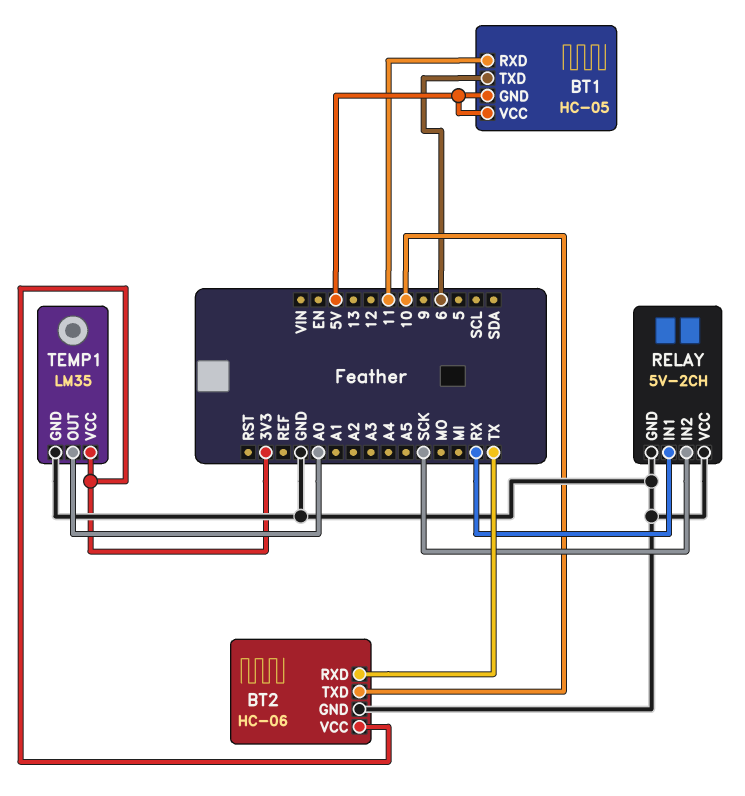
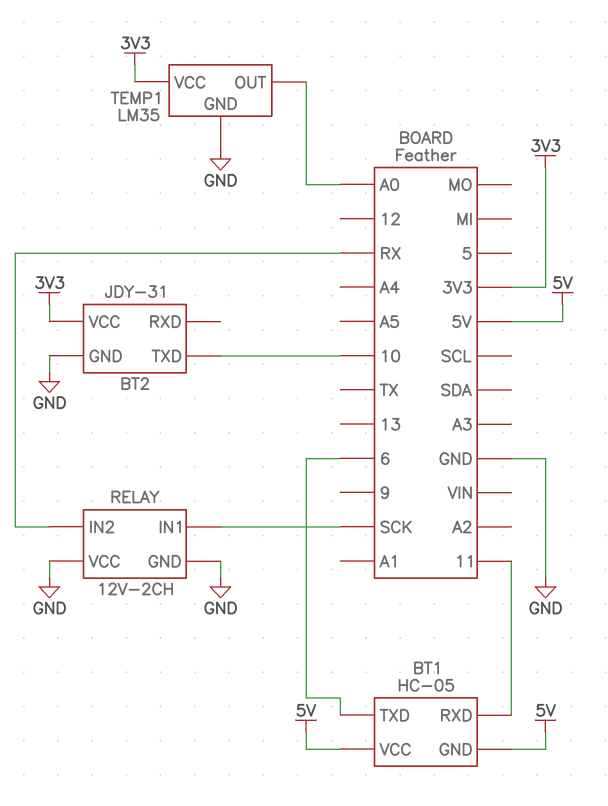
BT2: HC-06 -> JDY-31
BT2 pin RXD: TX -> none
RELAY: 5V-2CH -> 12V-2CH
RELAY pin IN1: RX -> SCK
RELAY pin IN2: SCK -> RX

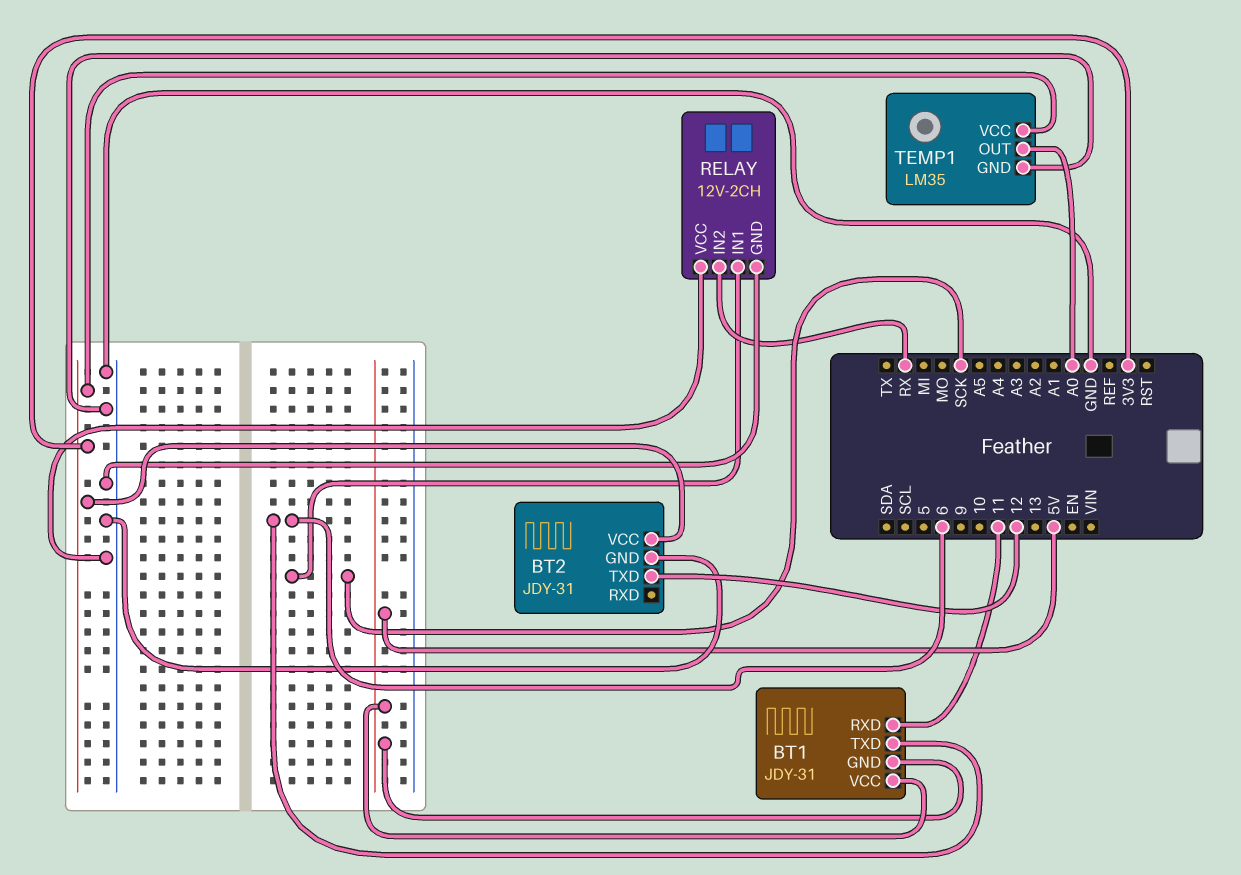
BT1: HC-05 -> JDY-31
BT2 pin TXD: 10 -> 12

